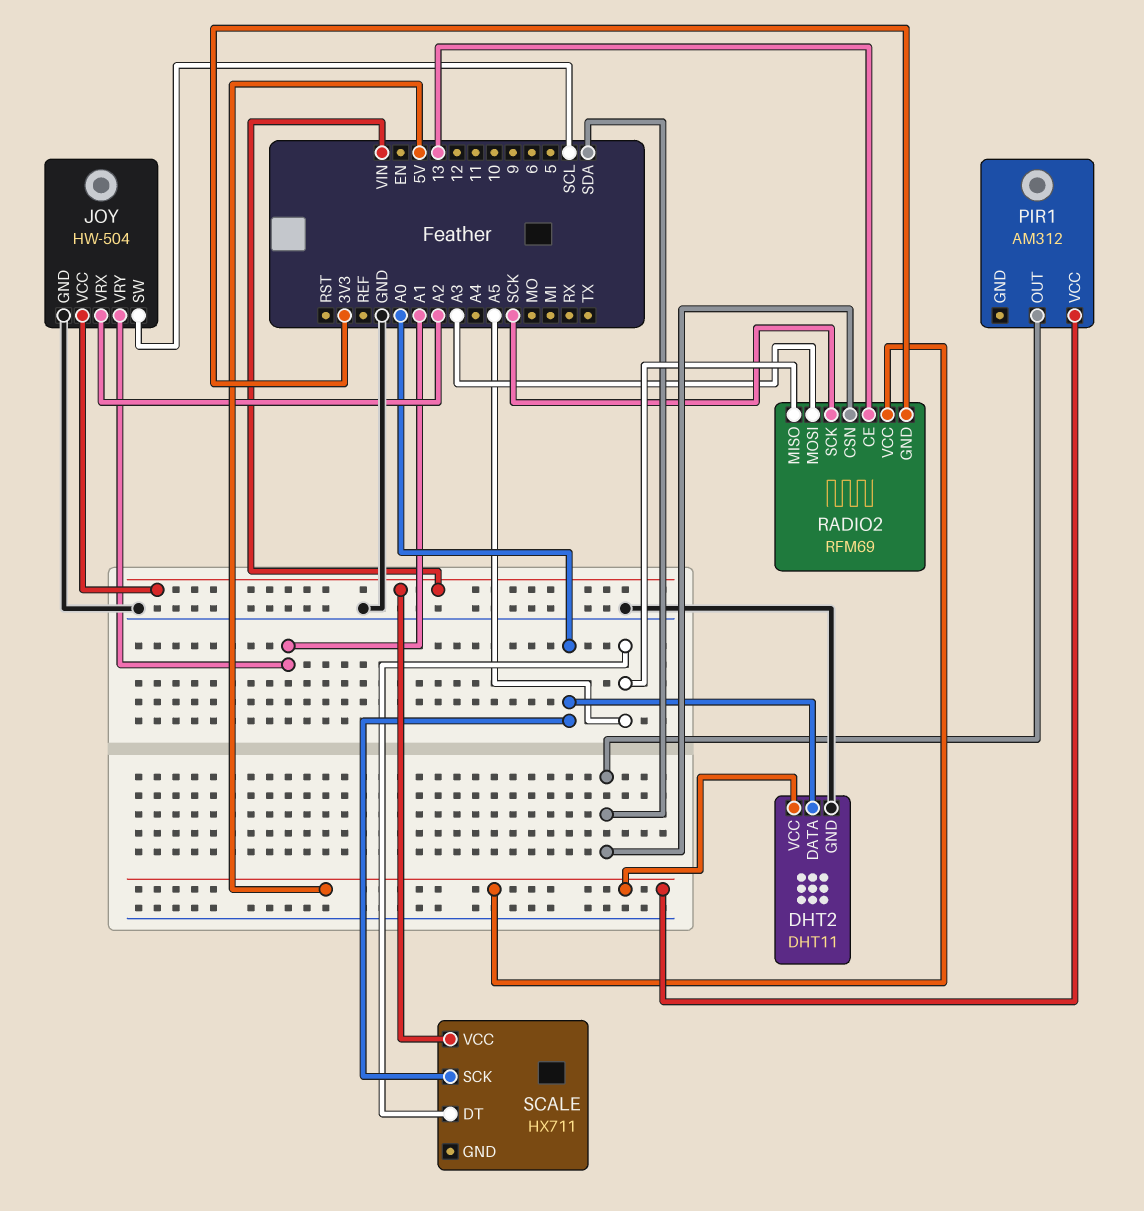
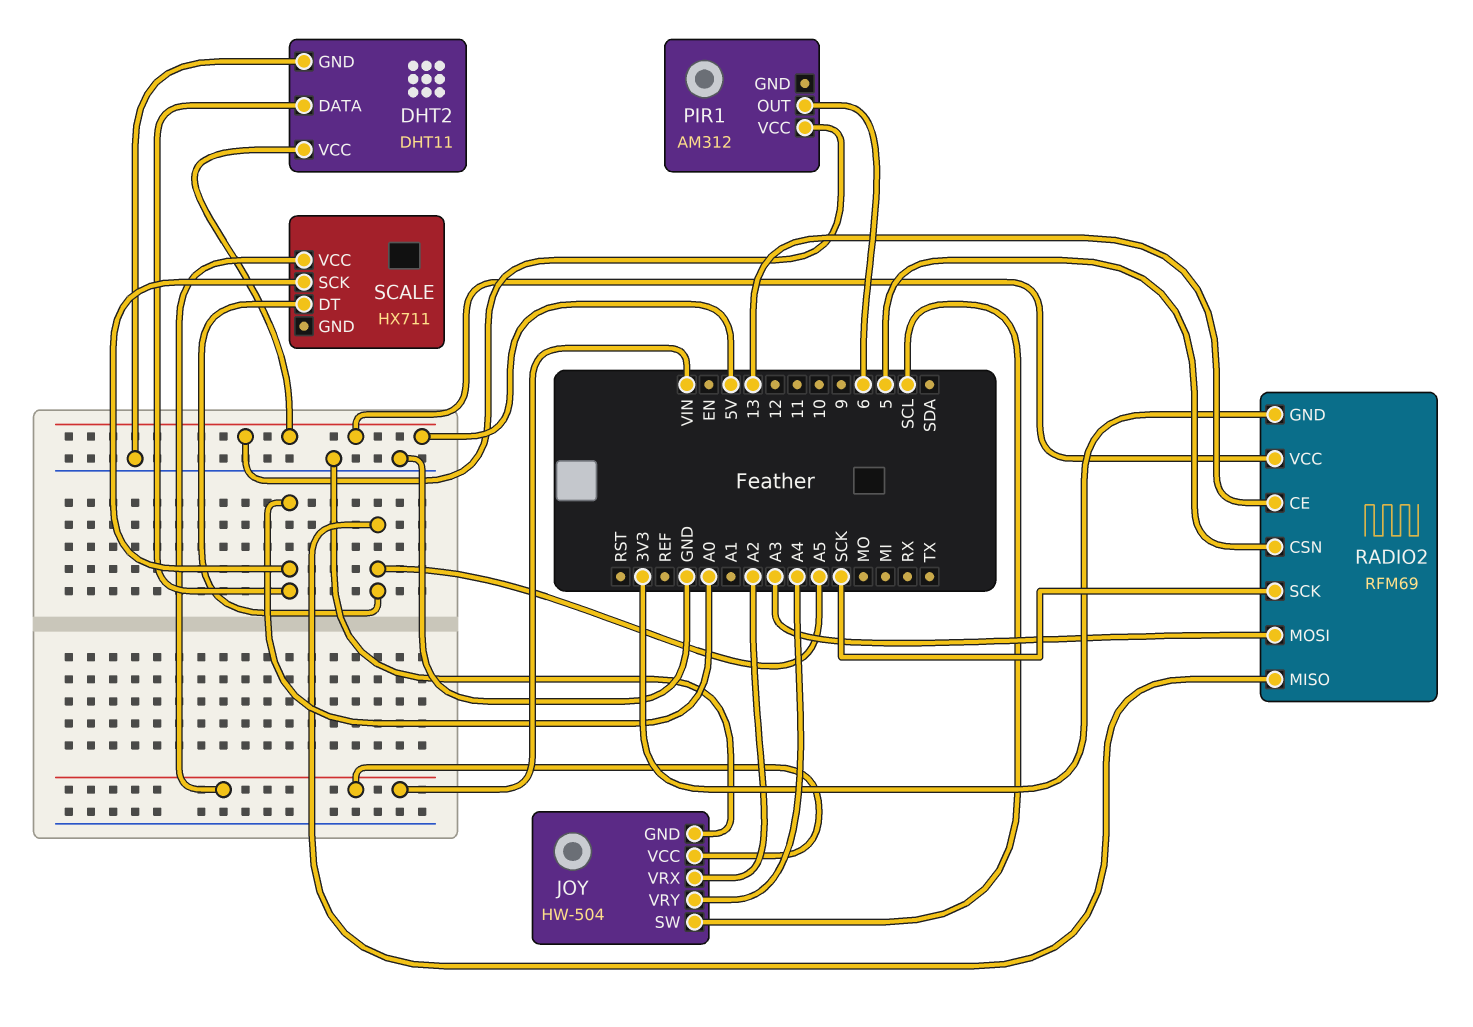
JOY pin VRY: A1 -> A4
PIR1 pin OUT: SDA -> 6
RADIO2 pin CSN: SDA -> 5

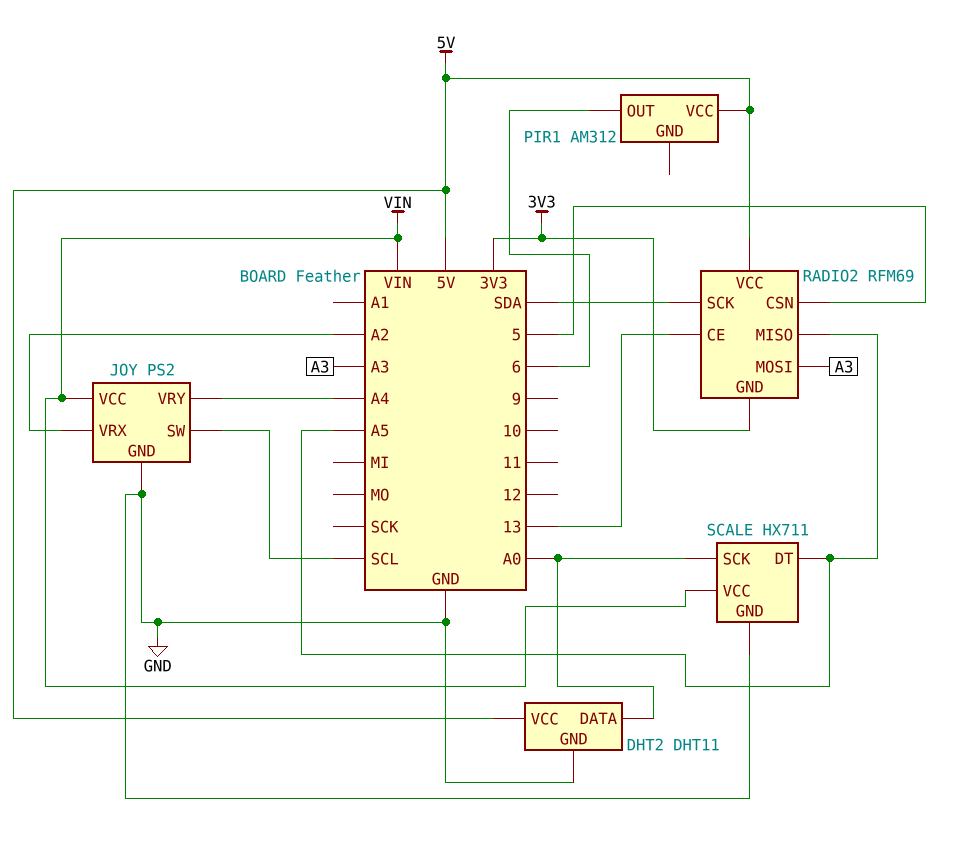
JOY: HW-504 -> PS2
RADIO2 pin SCK: SCK -> SDA
SCALE pin GND: none -> GND

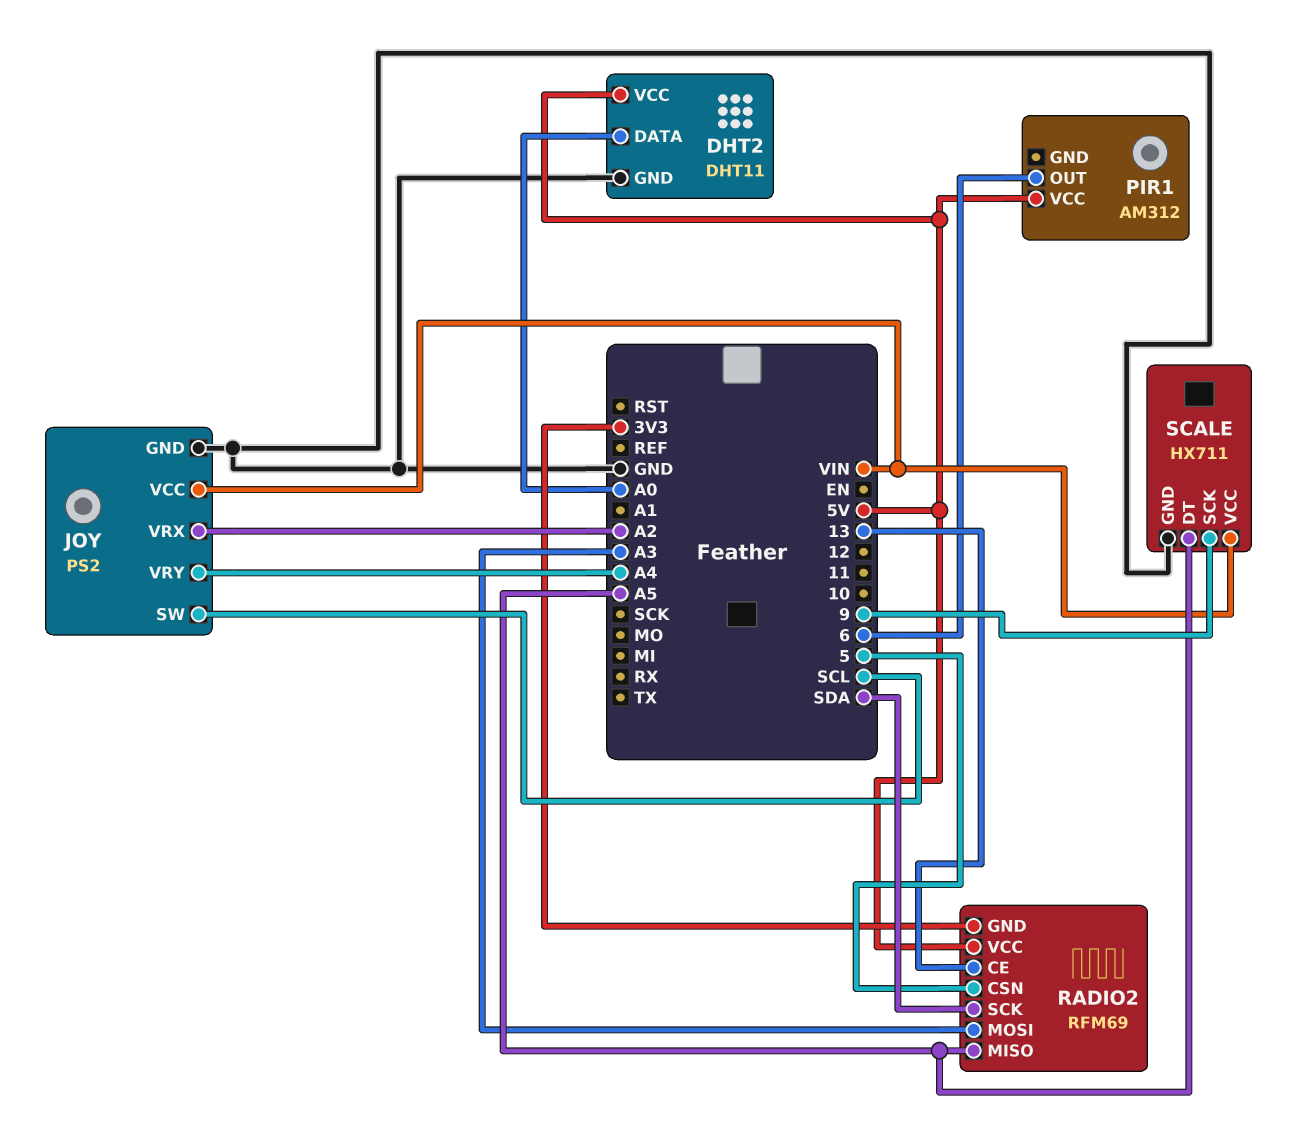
SCALE pin SCK: A0 -> 9

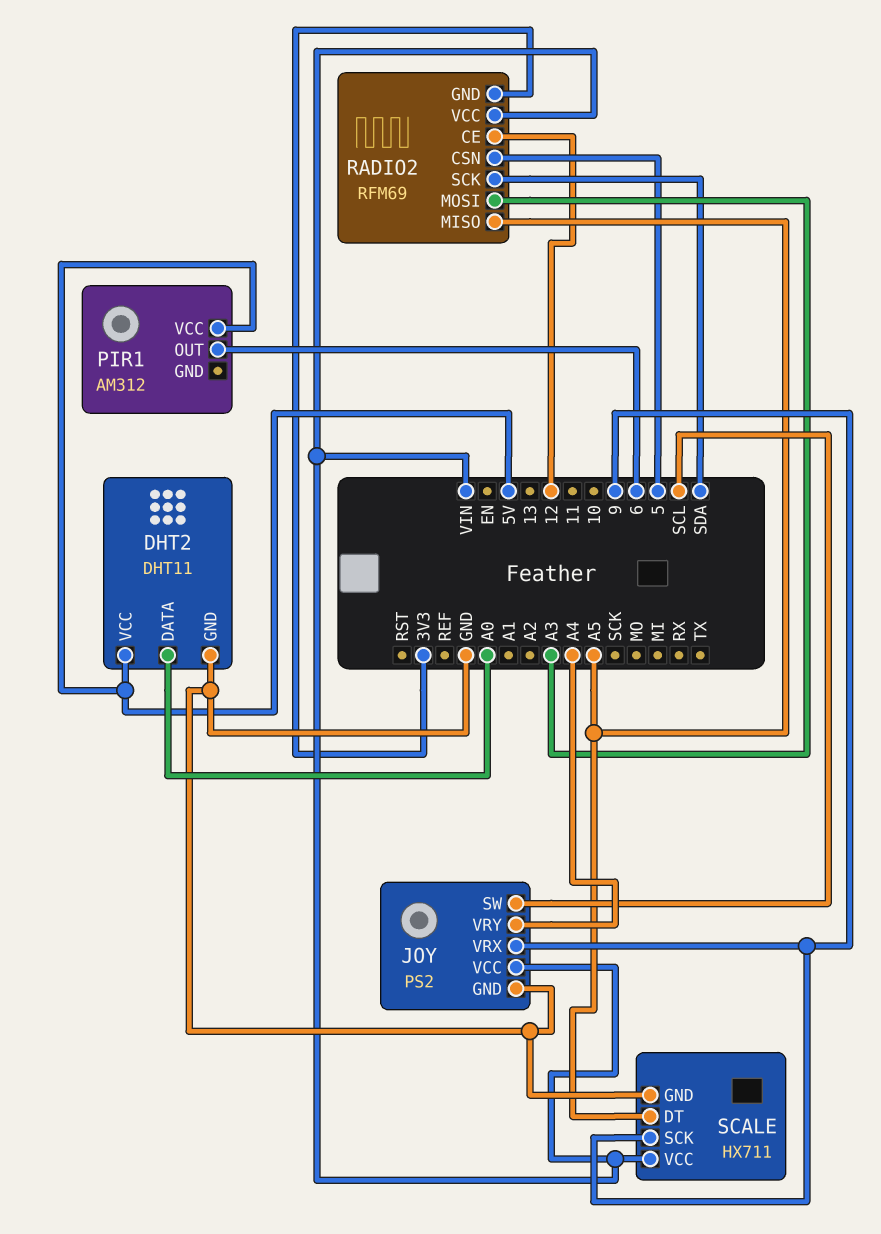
JOY pin VRX: A2 -> 9
RADIO2 pin CE: 13 -> 12
RADIO2 pin VCC: 5V -> VIN

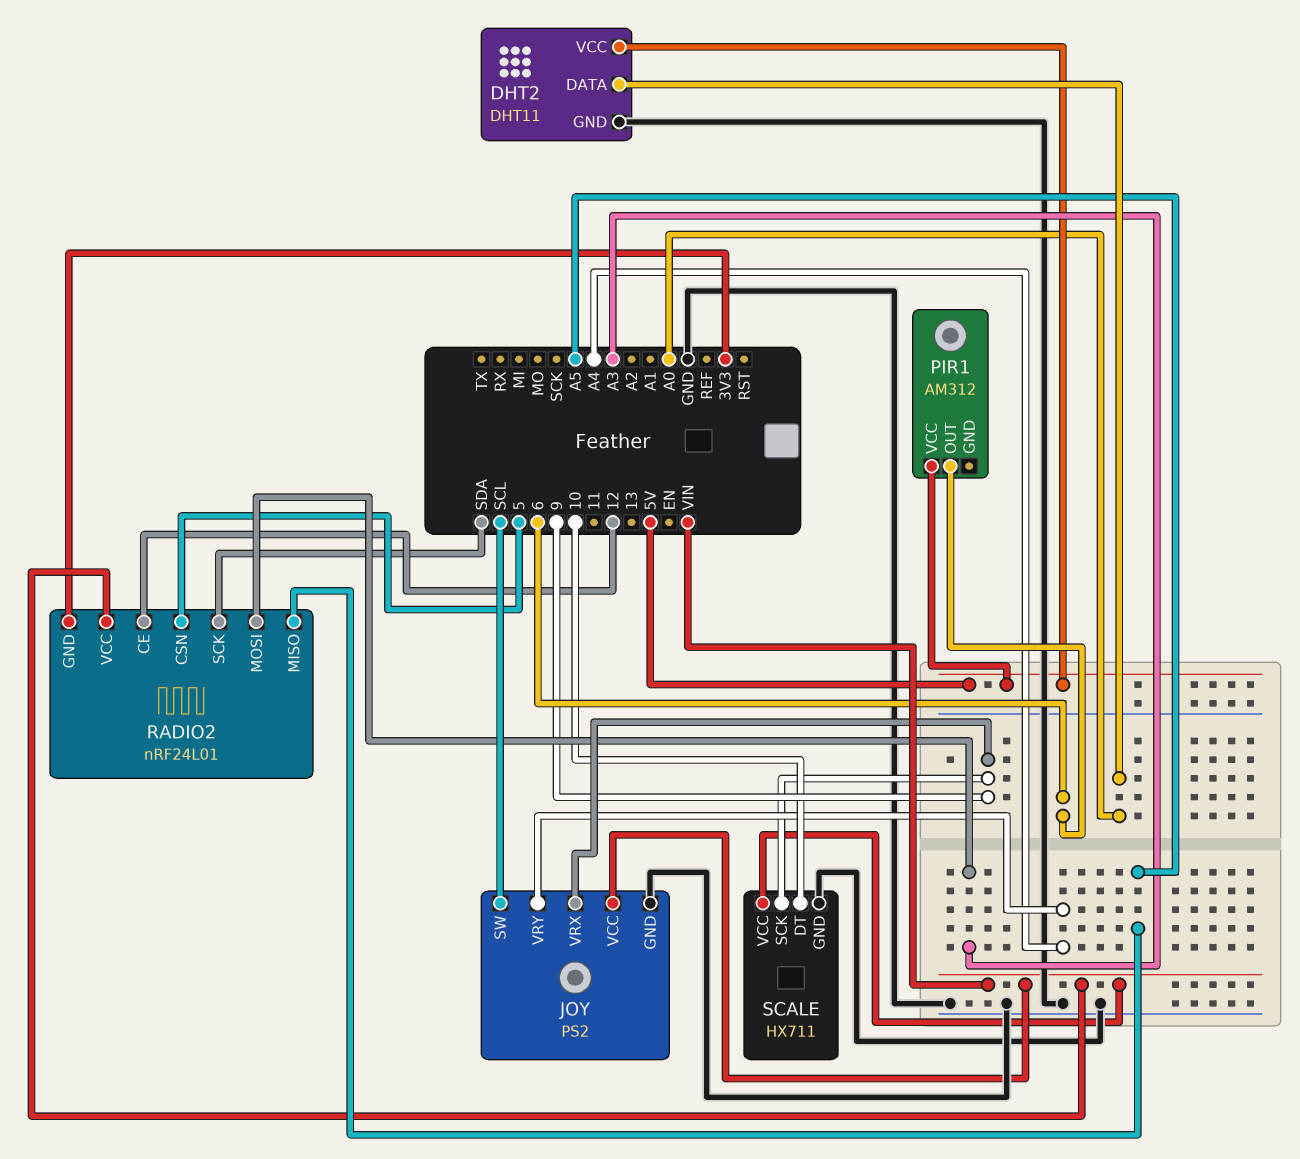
RADIO2: RFM69 -> nRF24L01
SCALE pin DT: A5 -> 10

